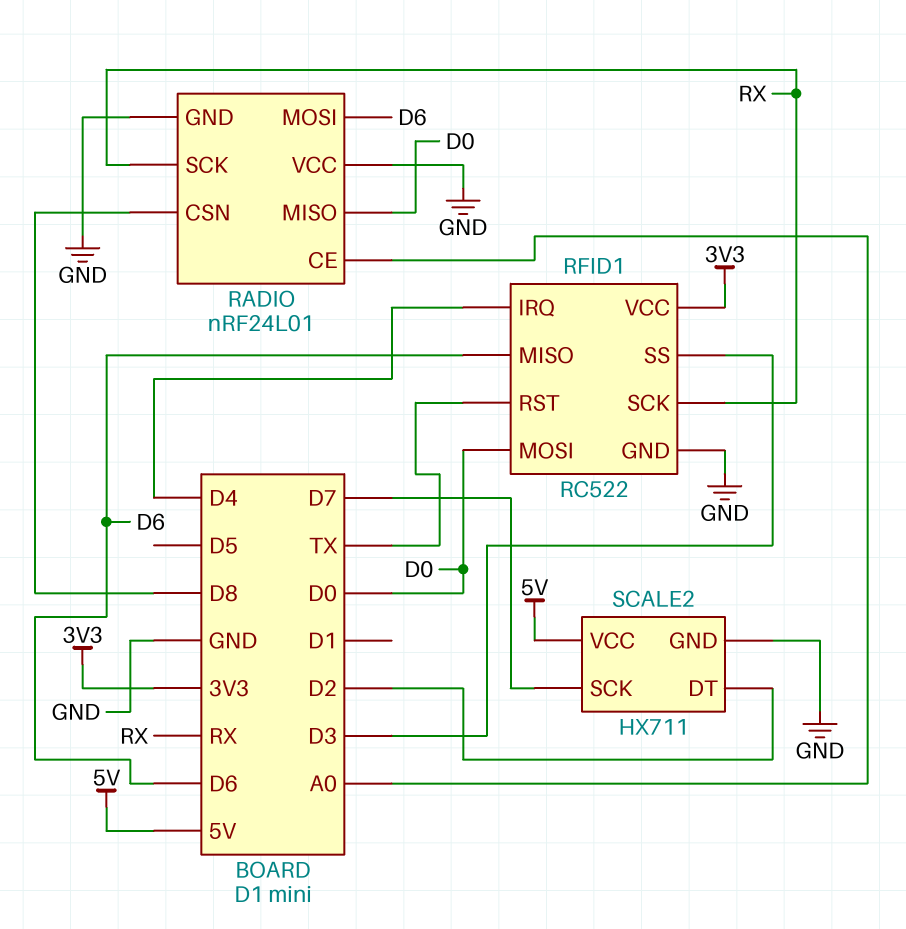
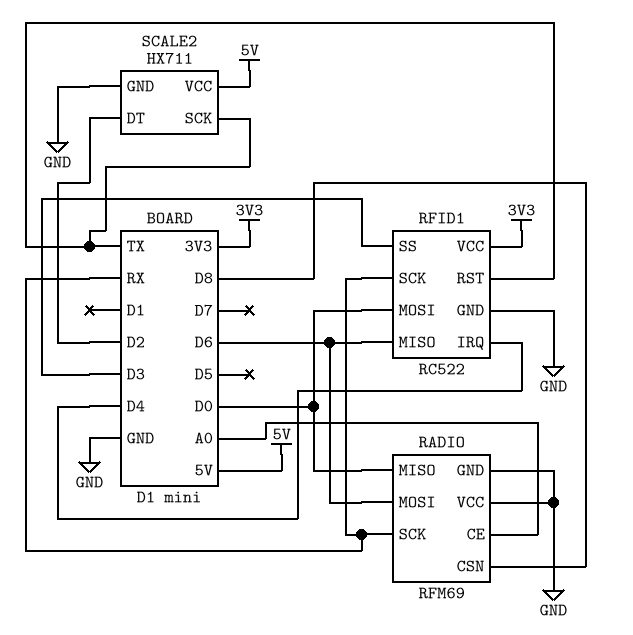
RADIO: nRF24L01 -> RFM69
SCALE2 pin SCK: D7 -> TX

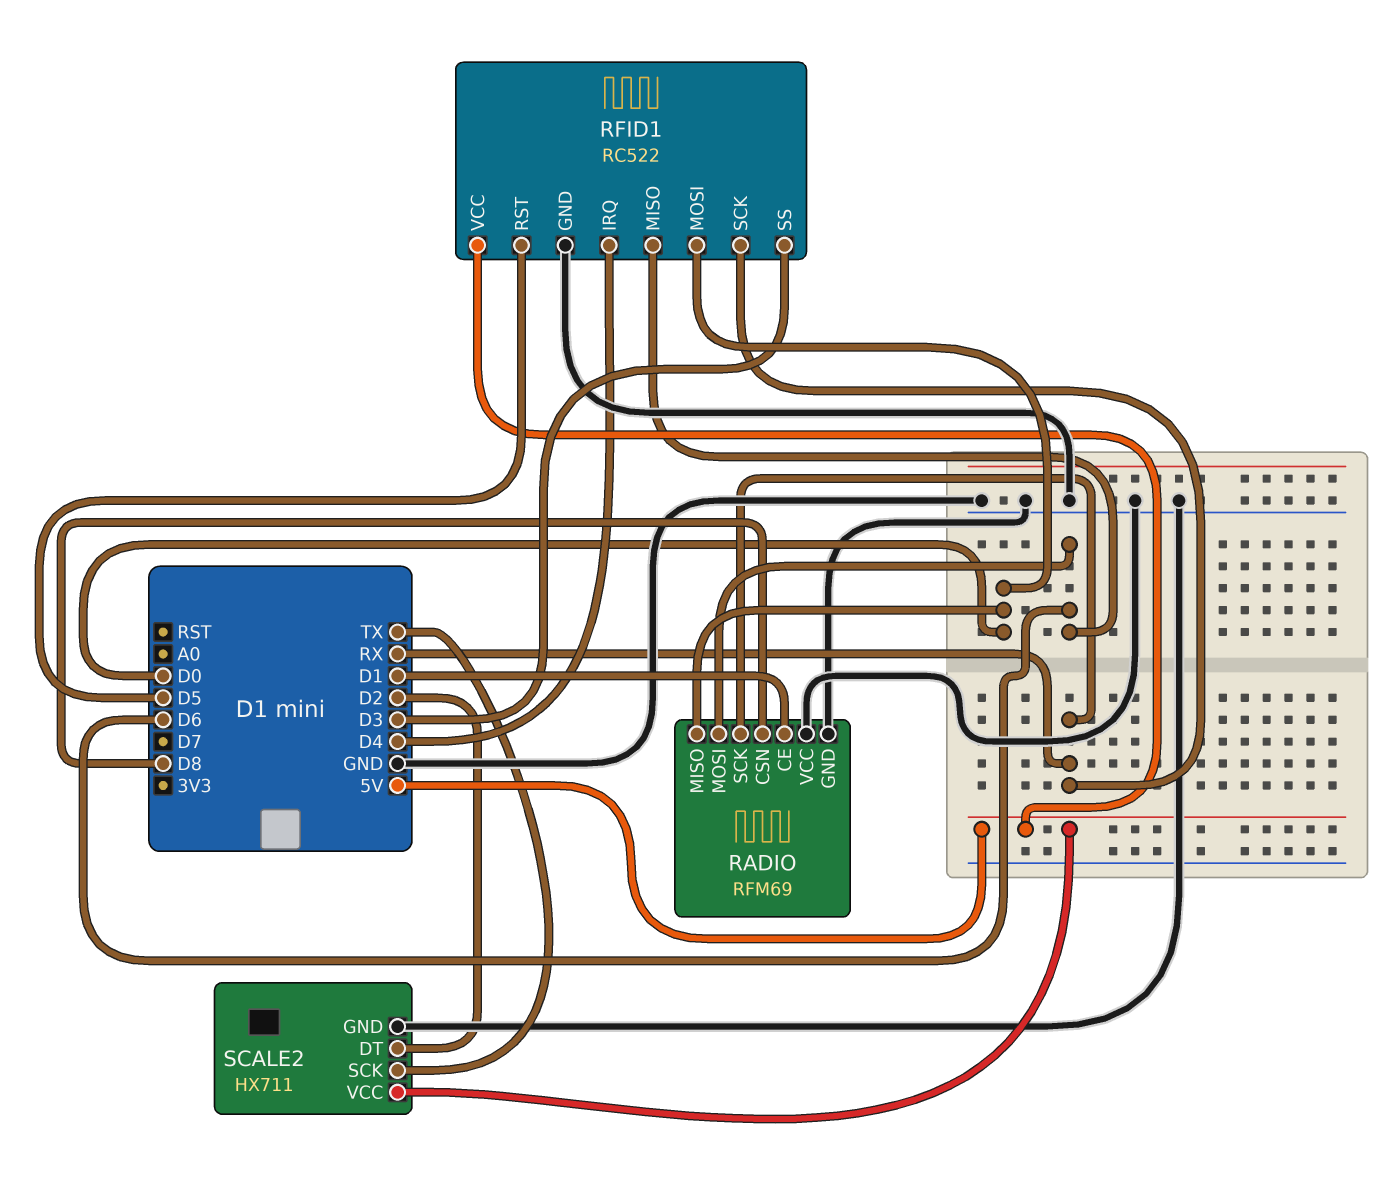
RADIO pin CE: A0 -> D1
RFID1 pin RST: TX -> D5
RFID1 pin VCC: 3V3 -> 5V

